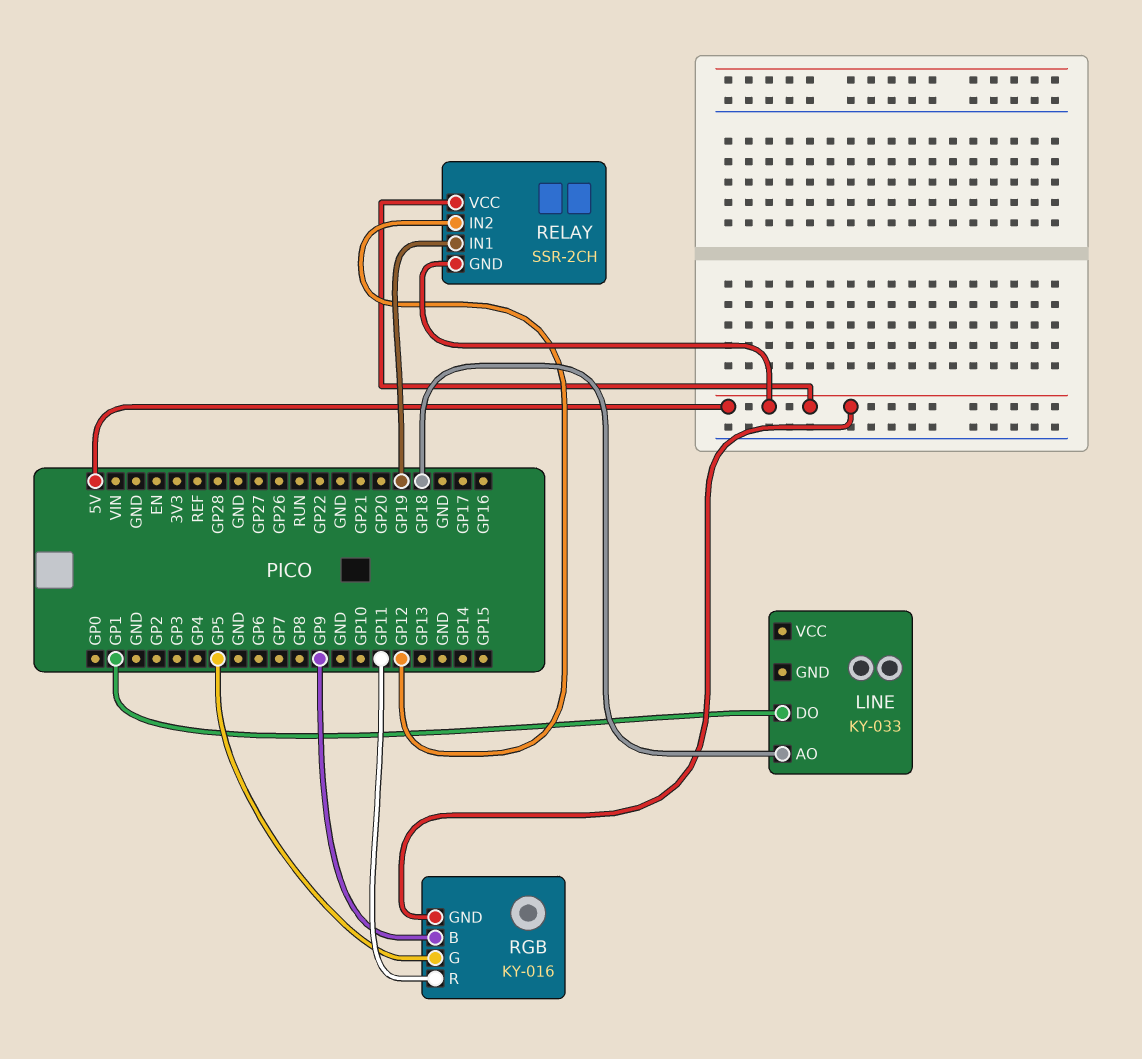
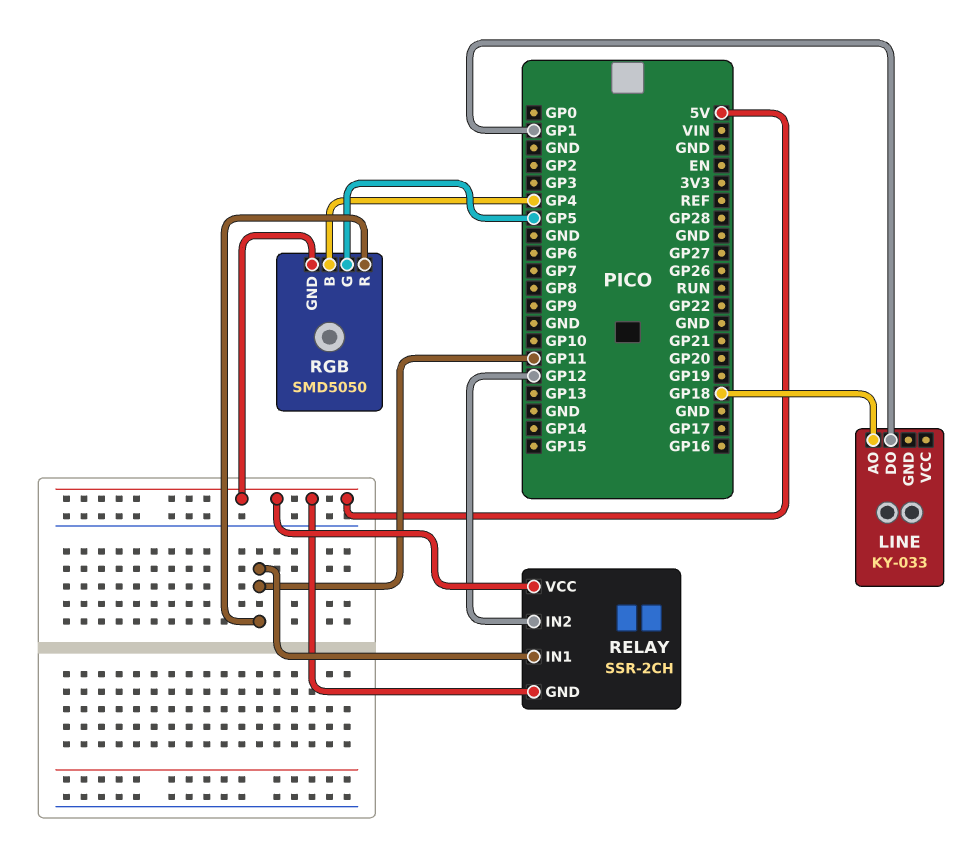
RELAY pin IN1: GP19 -> GP11
RGB: KY-016 -> SMD5050
RGB pin B: GP9 -> GP4

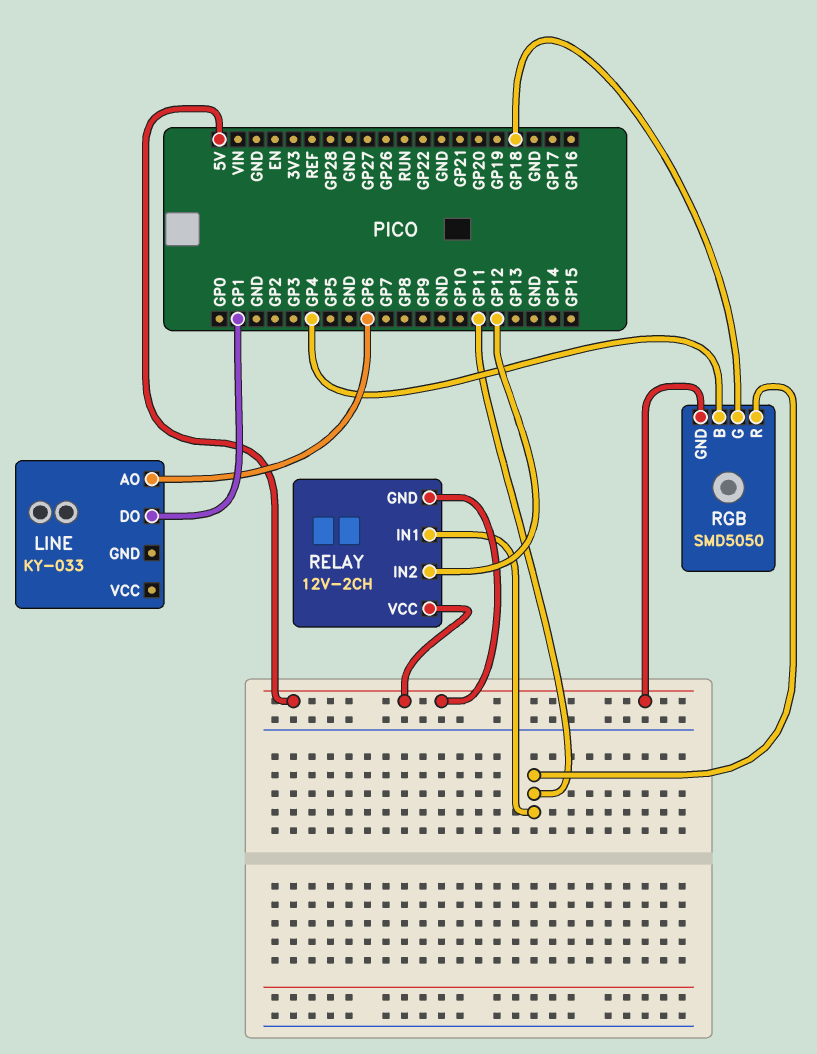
LINE pin AO: GP18 -> GP6
RELAY: SSR-2CH -> 12V-2CH
RGB pin G: GP5 -> GP18

